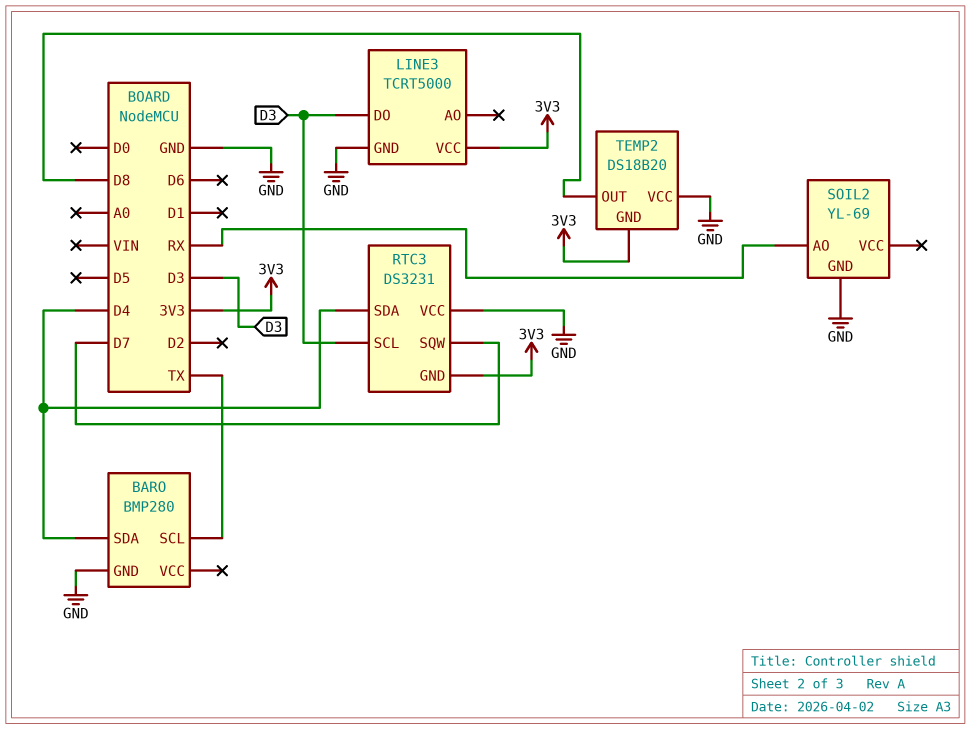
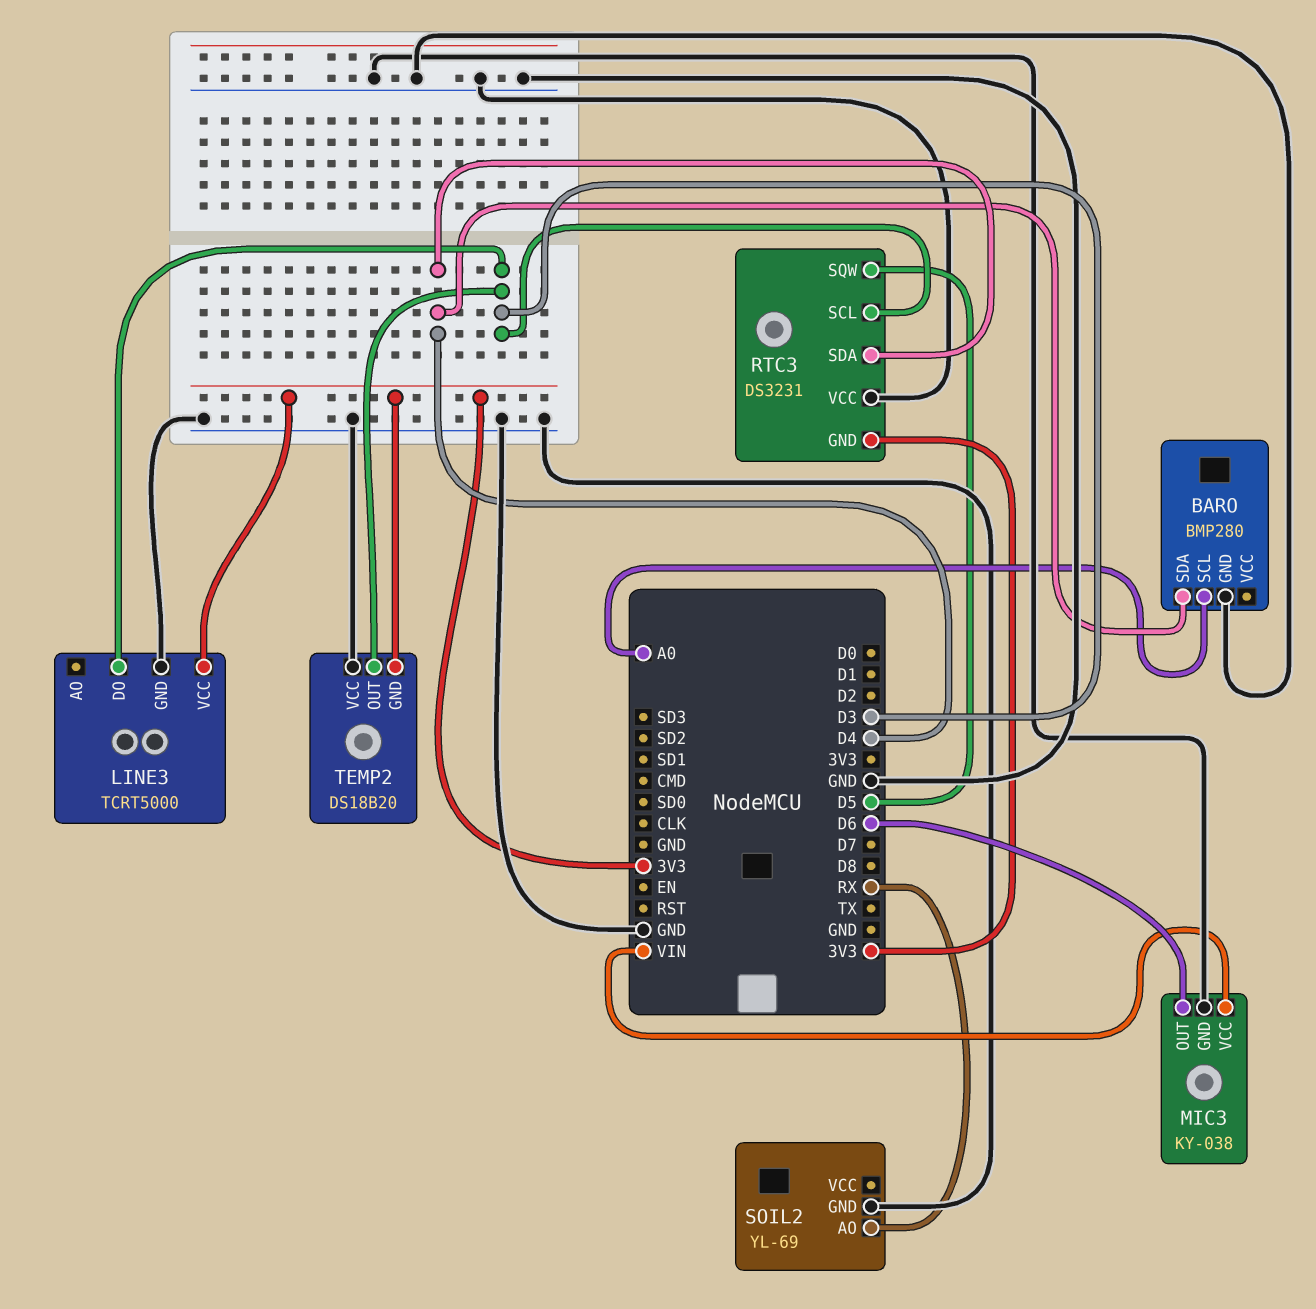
BARO pin SCL: TX -> A0
MIC3: none -> KY-038
MIC3 pin GND: none -> GND
MIC3 pin OUT: none -> D6
MIC3 pin VCC: none -> VIN
RTC3 pin SQW: D7 -> D5
TEMP2 pin OUT: D8 -> D3

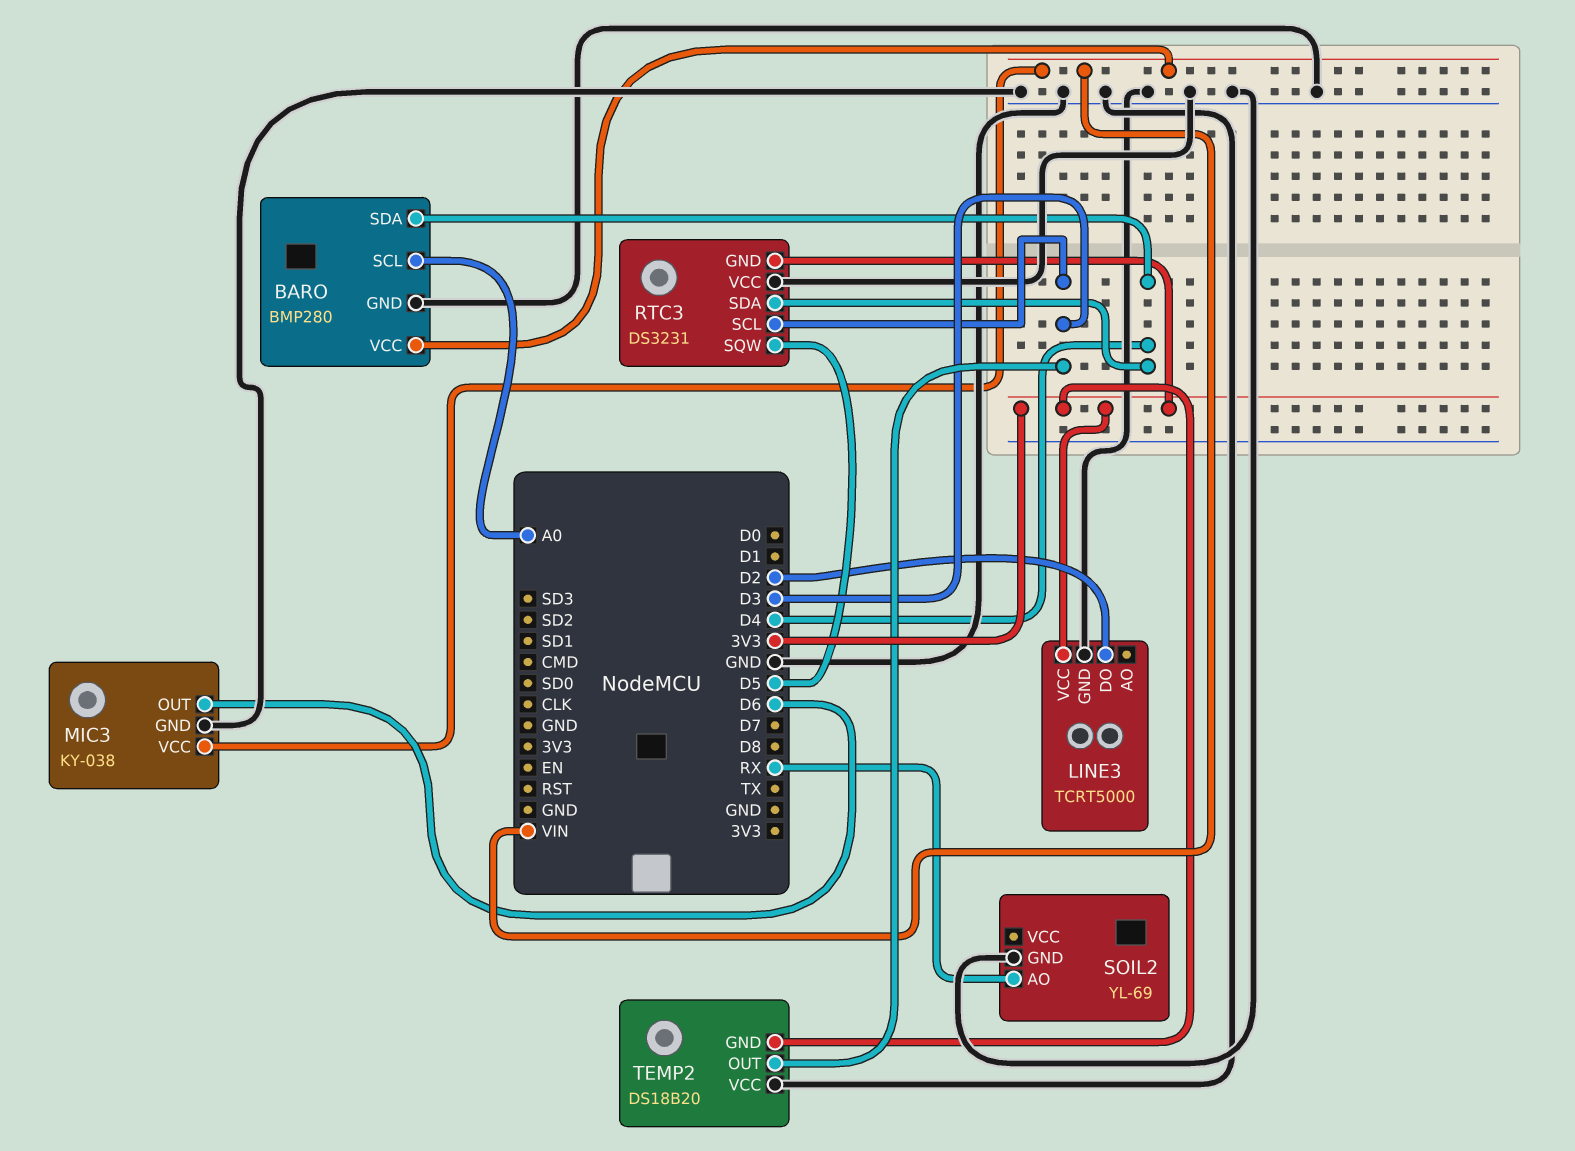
BARO pin VCC: none -> VIN
LINE3 pin DO: D3 -> D2

